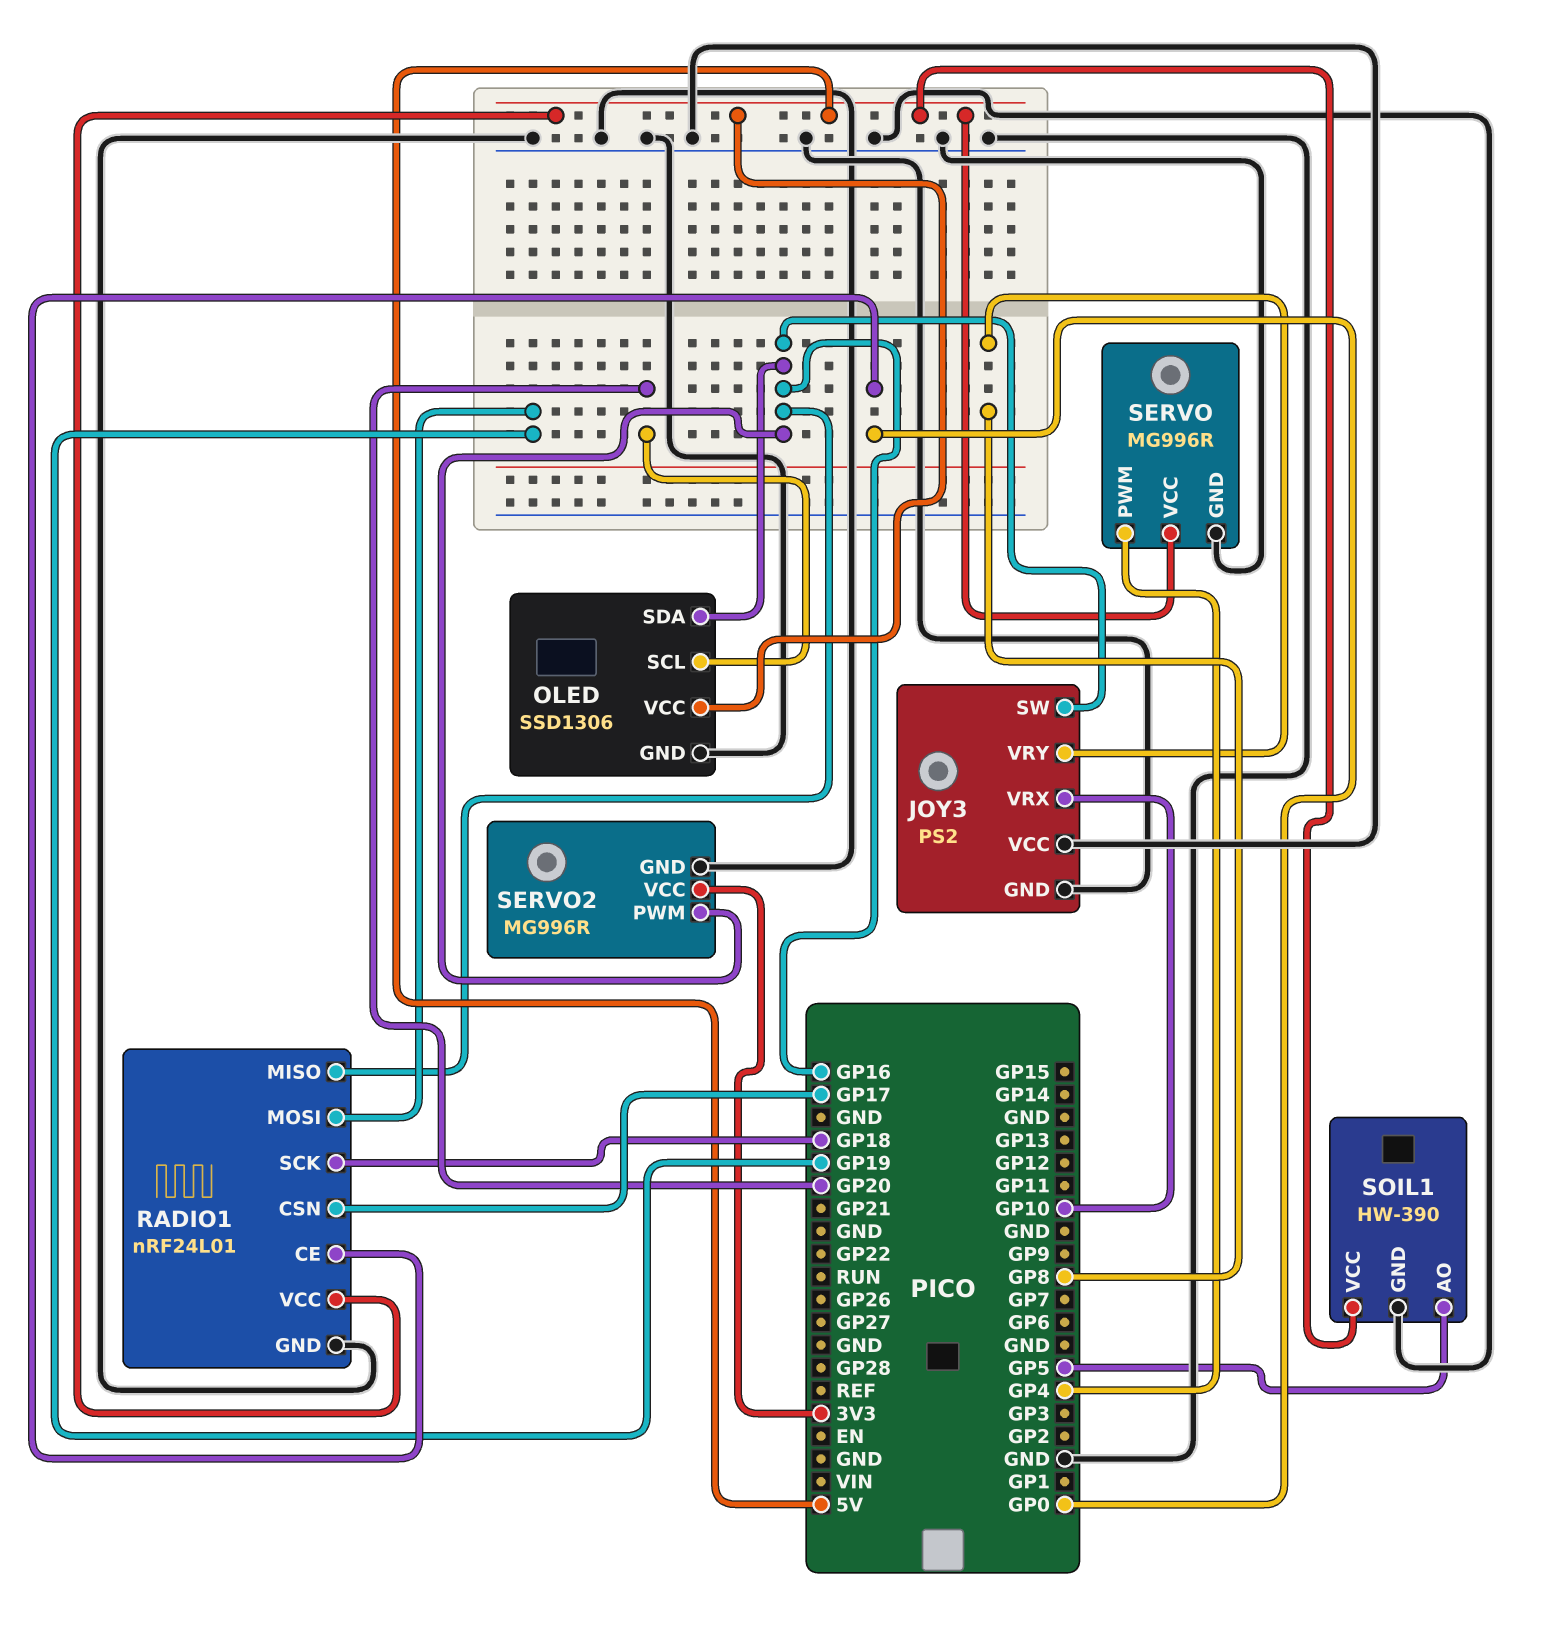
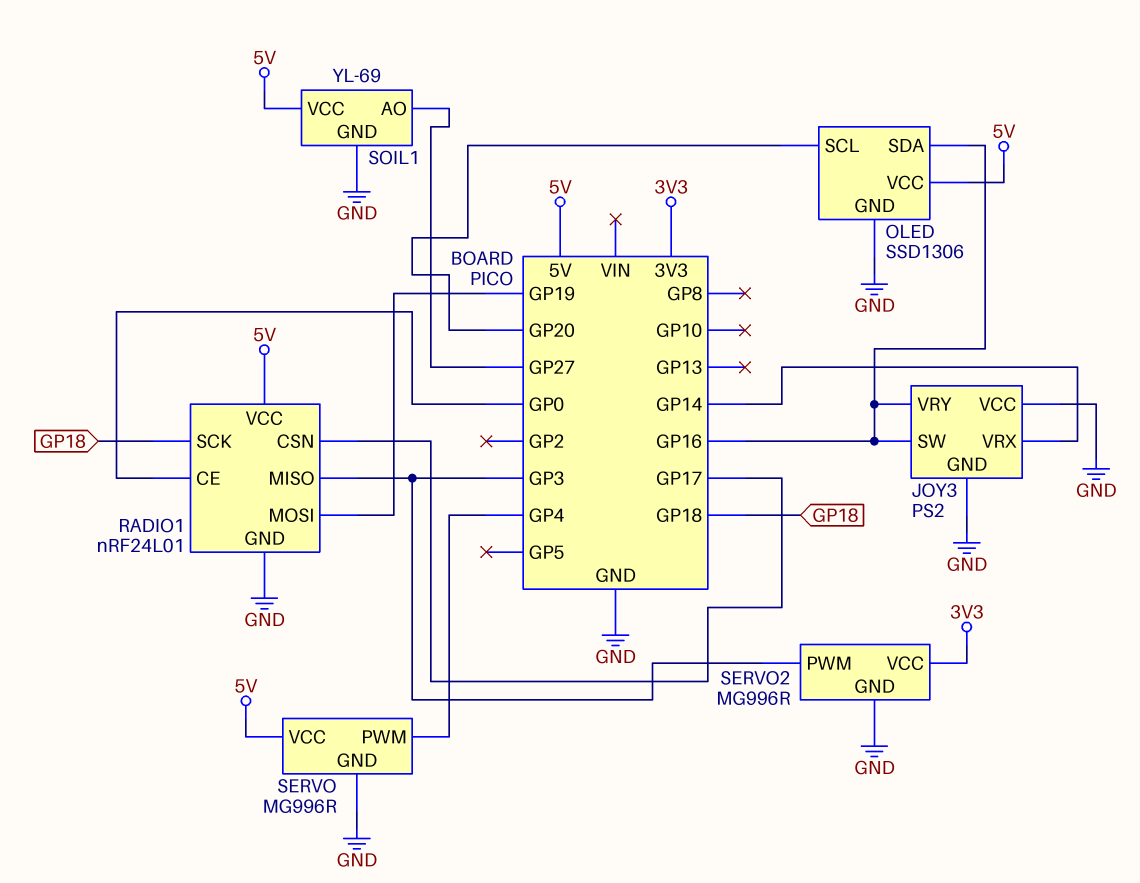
JOY3 pin VRX: GP10 -> GP14
JOY3 pin VRY: GP8 -> GP16
RADIO1 pin MISO: GP16 -> GP3
SERVO2 pin PWM: GP16 -> GP3
SOIL1: HW-390 -> YL-69
SOIL1 pin AO: GP5 -> GP27

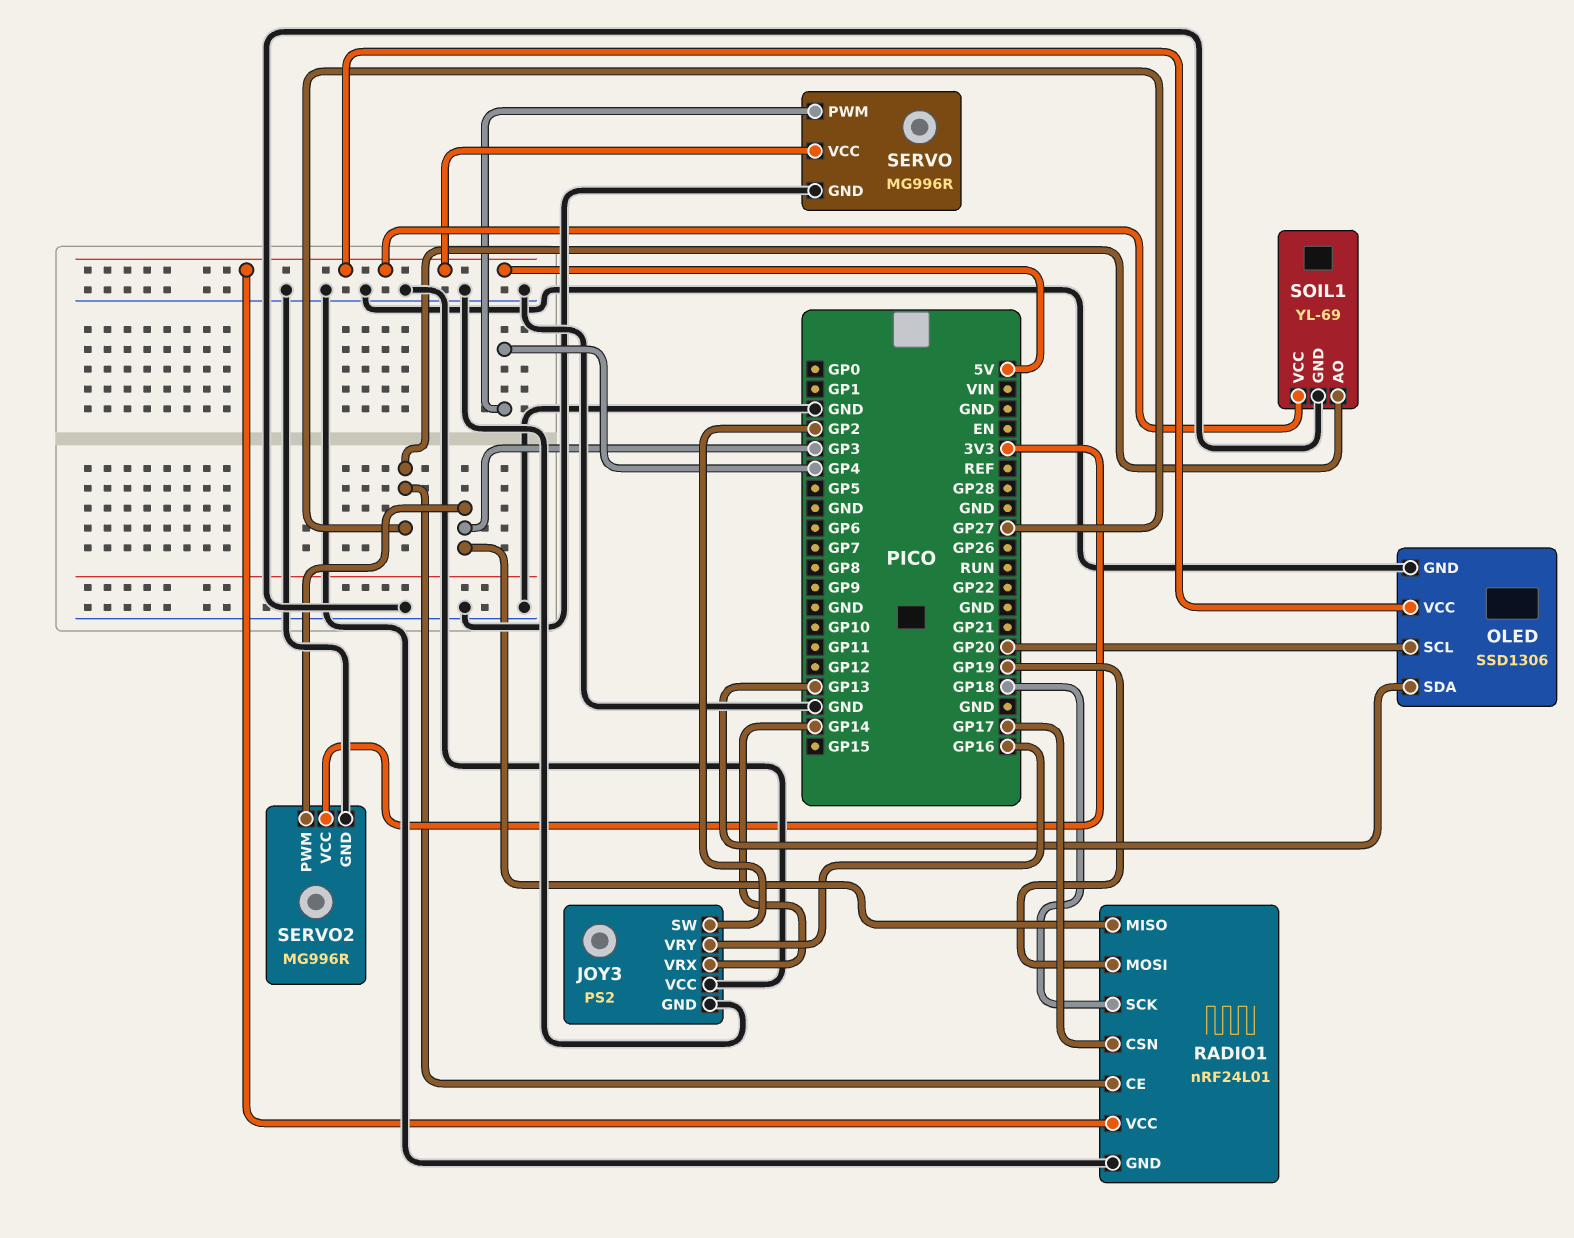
JOY3 pin SW: GP16 -> GP2
OLED pin SDA: GP16 -> GP13
RADIO1 pin CE: GP0 -> GP27

